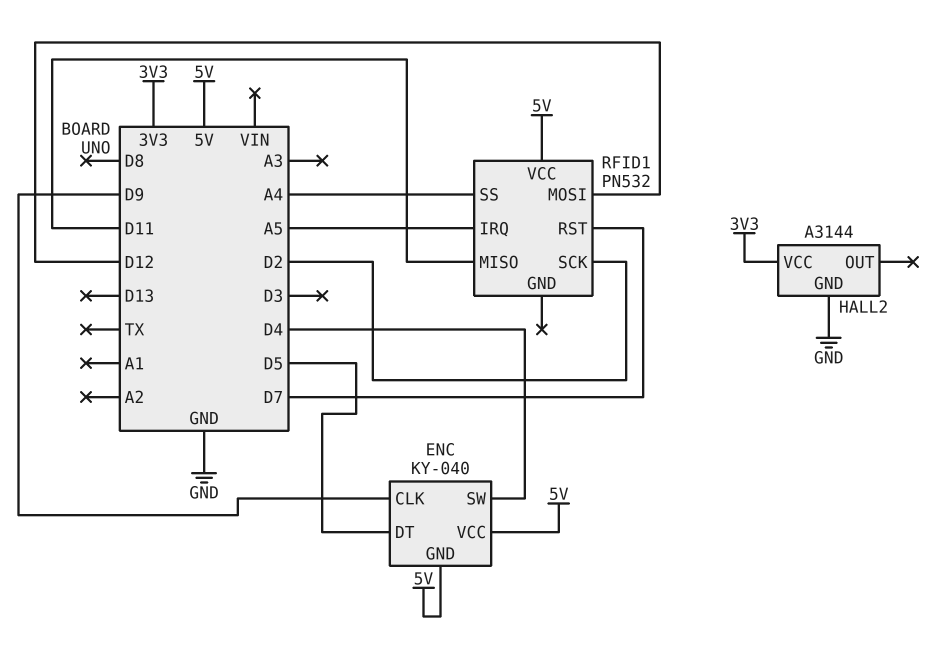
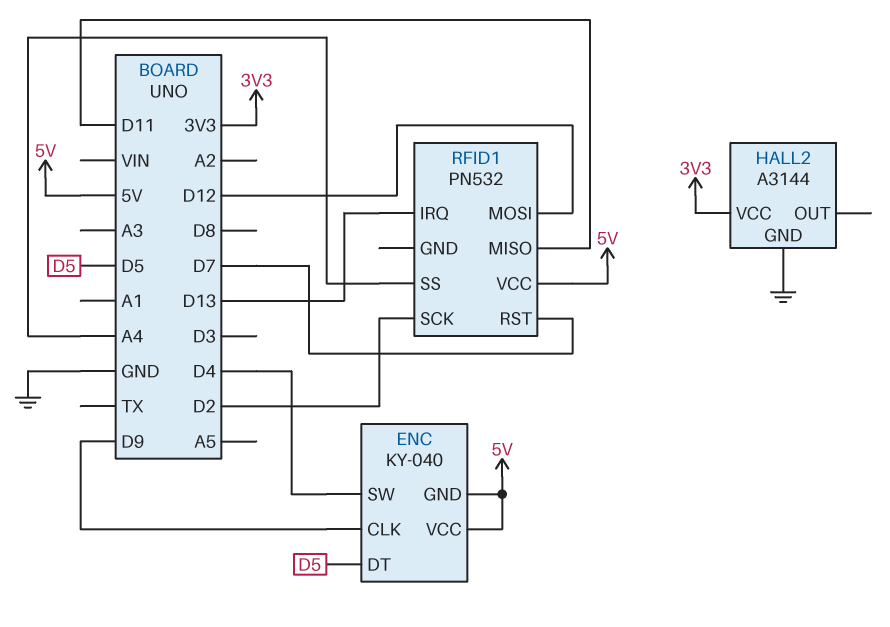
RFID1 pin IRQ: A5 -> D13

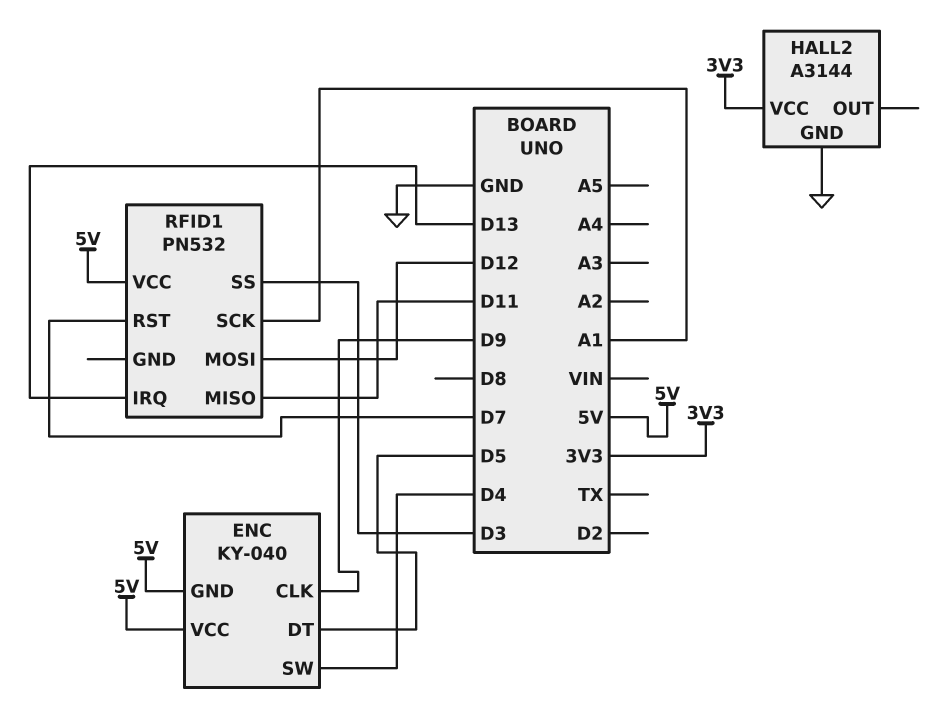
RFID1 pin SCK: D2 -> A1
RFID1 pin SS: A4 -> D3

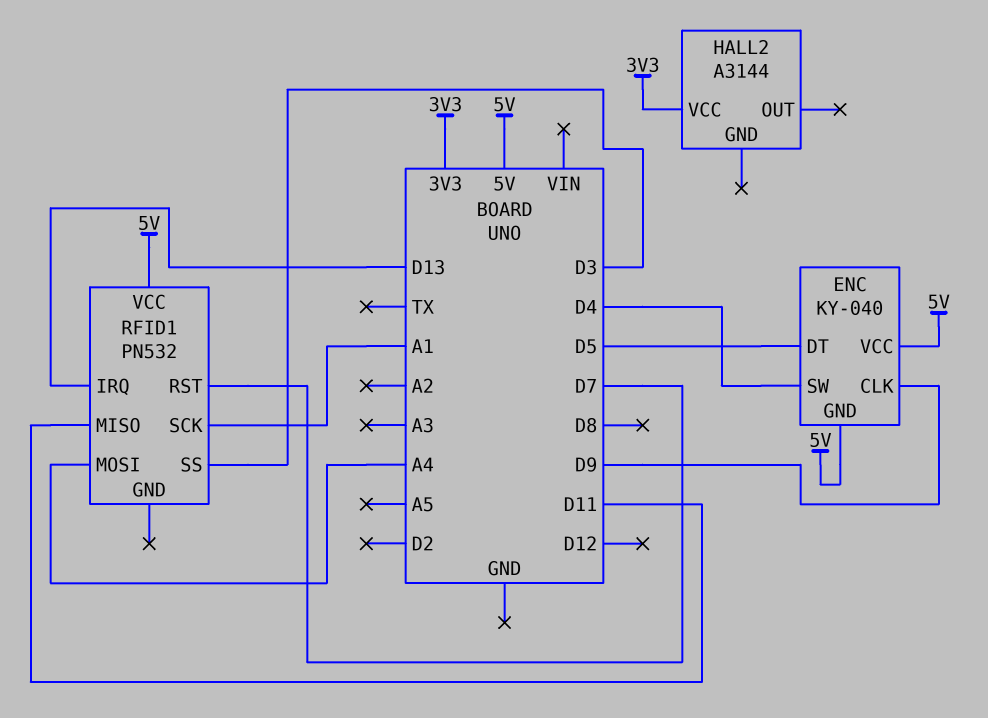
HALL2 pin GND: GND -> none
RFID1 pin MOSI: D12 -> A4

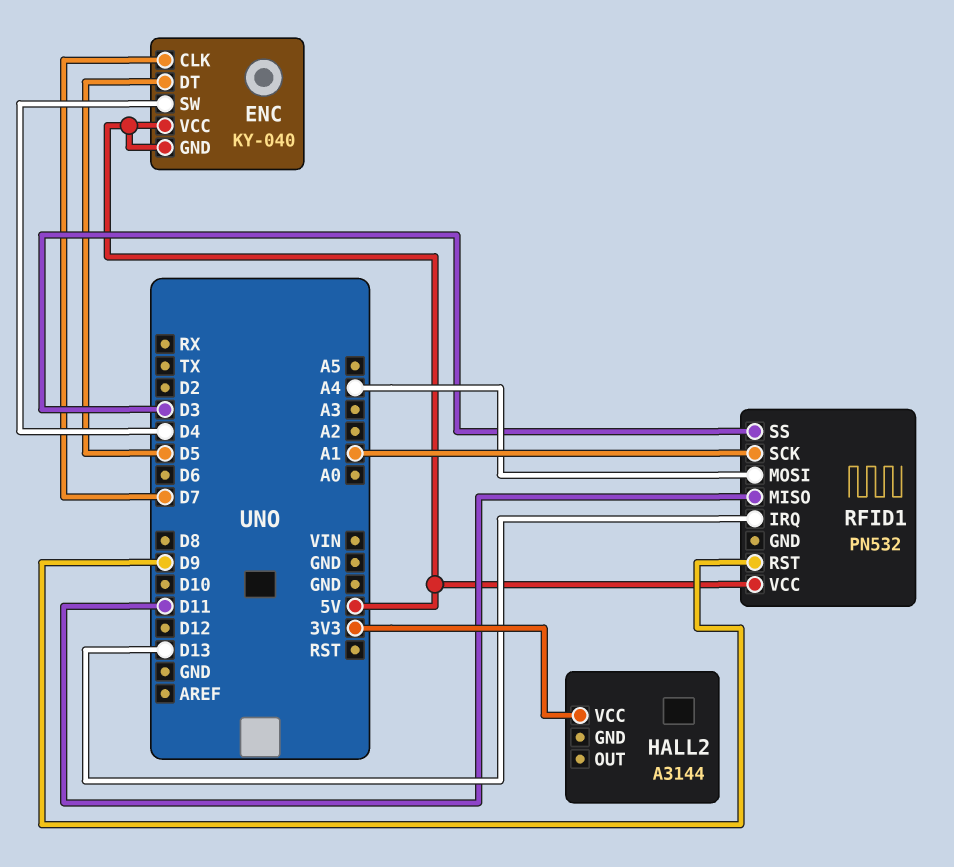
ENC pin CLK: D9 -> D7
RFID1 pin RST: D7 -> D9

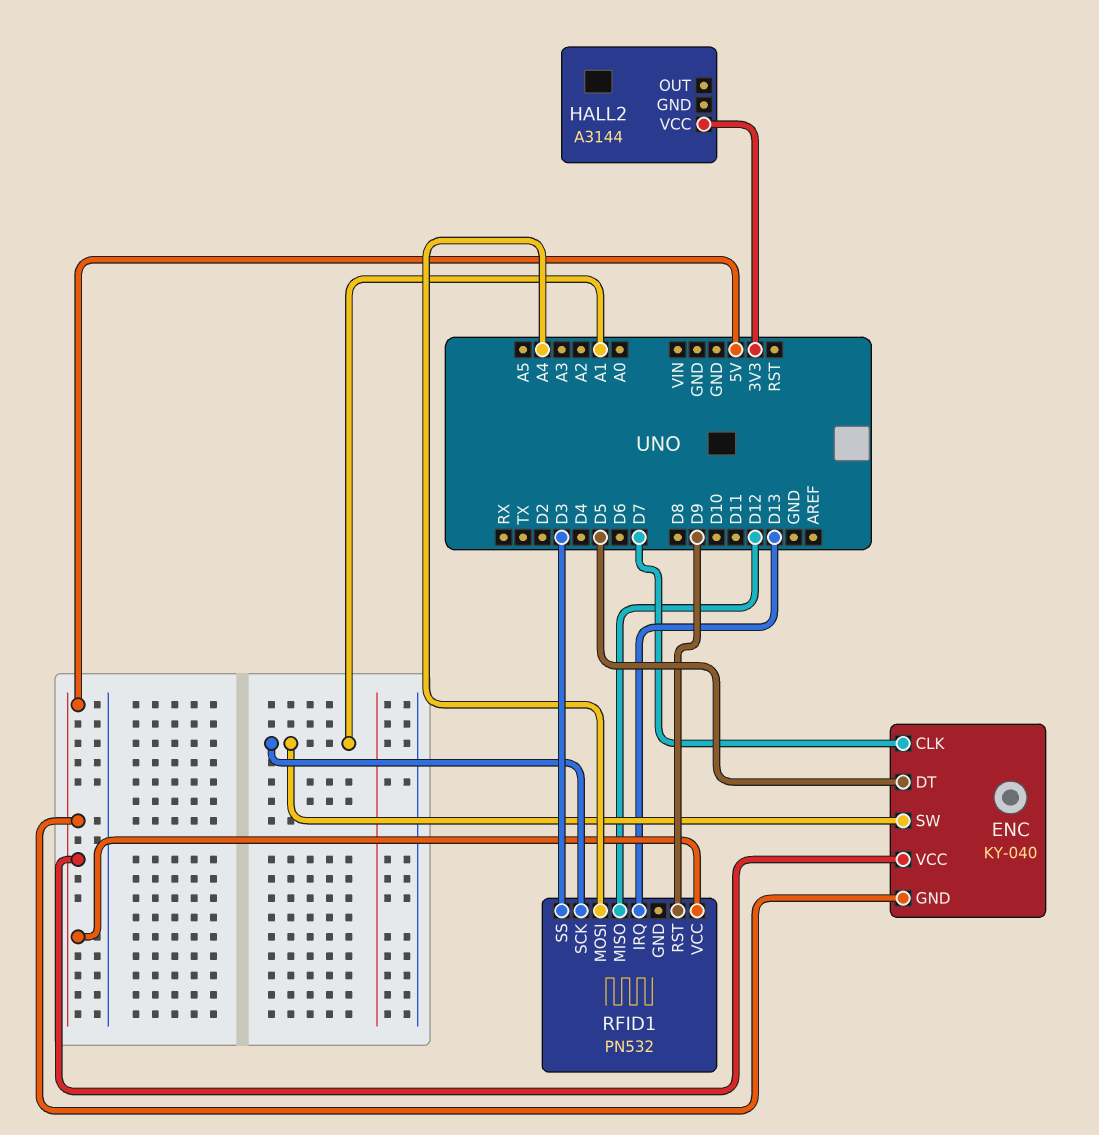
ENC pin SW: D4 -> A1
RFID1 pin MISO: D11 -> D12

